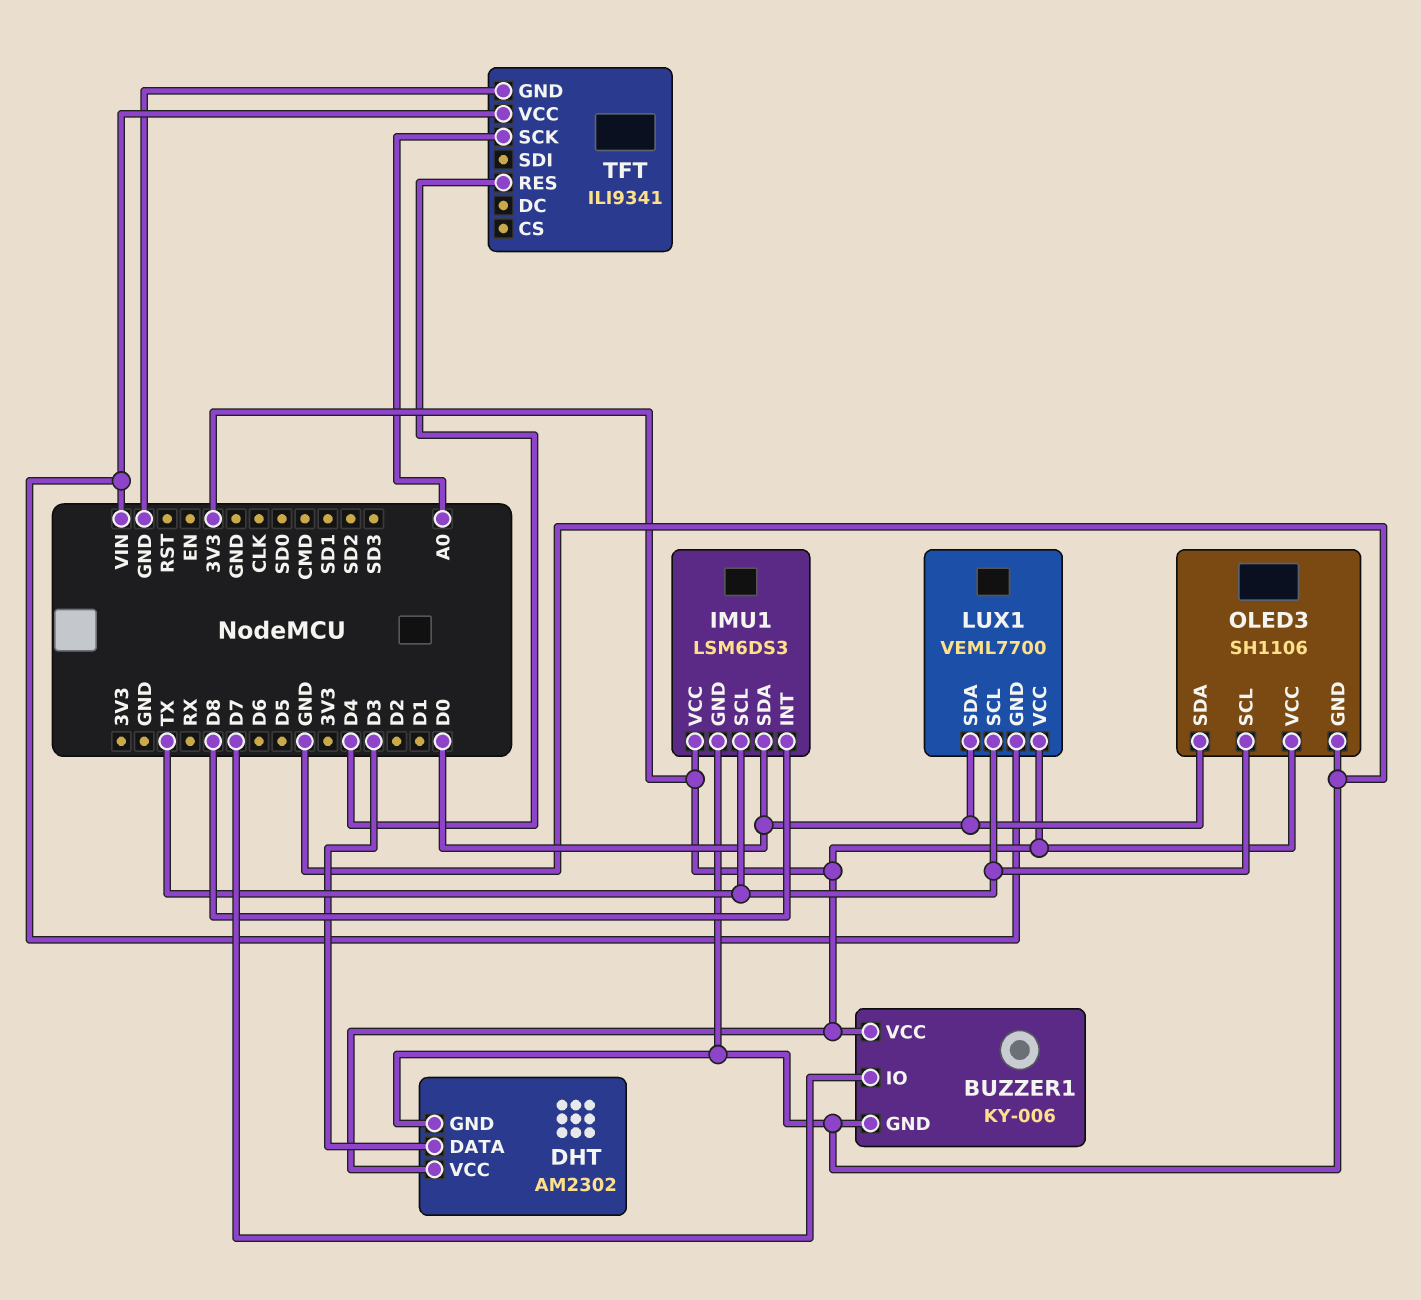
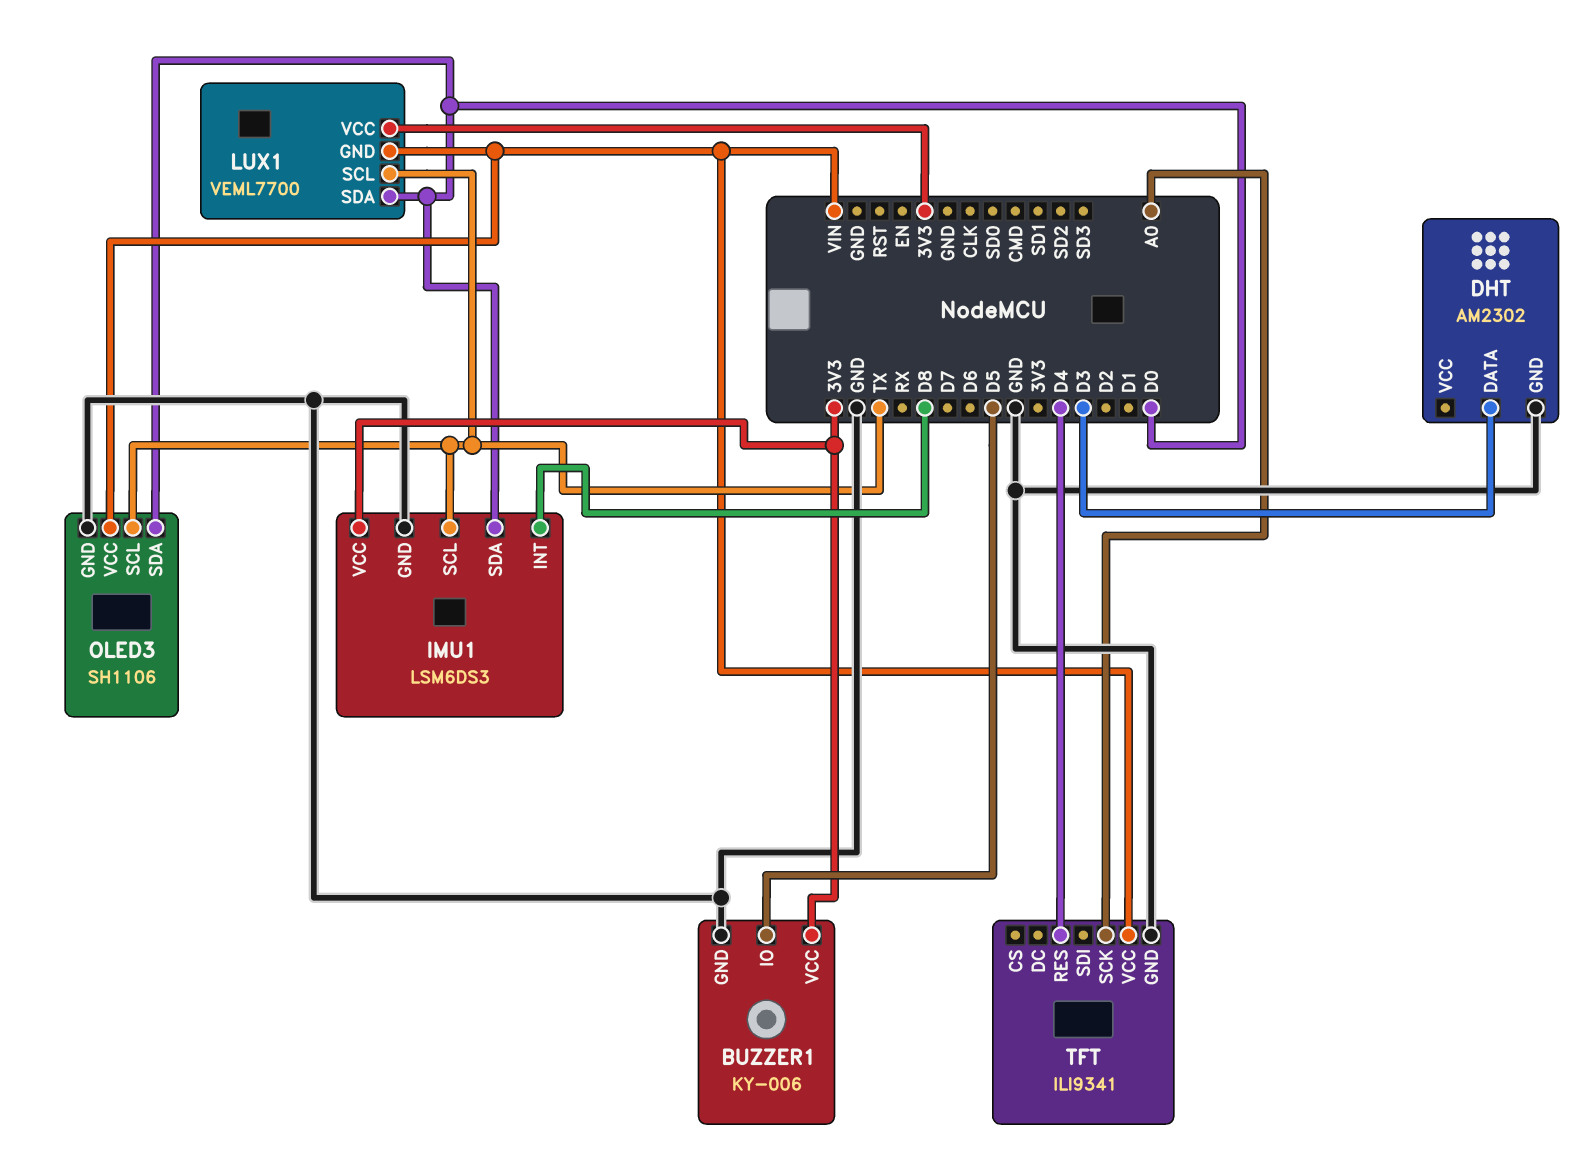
BUZZER1 pin IO: D7 -> D5
DHT pin VCC: 3V3 -> none
OLED3 pin VCC: 3V3 -> VIN

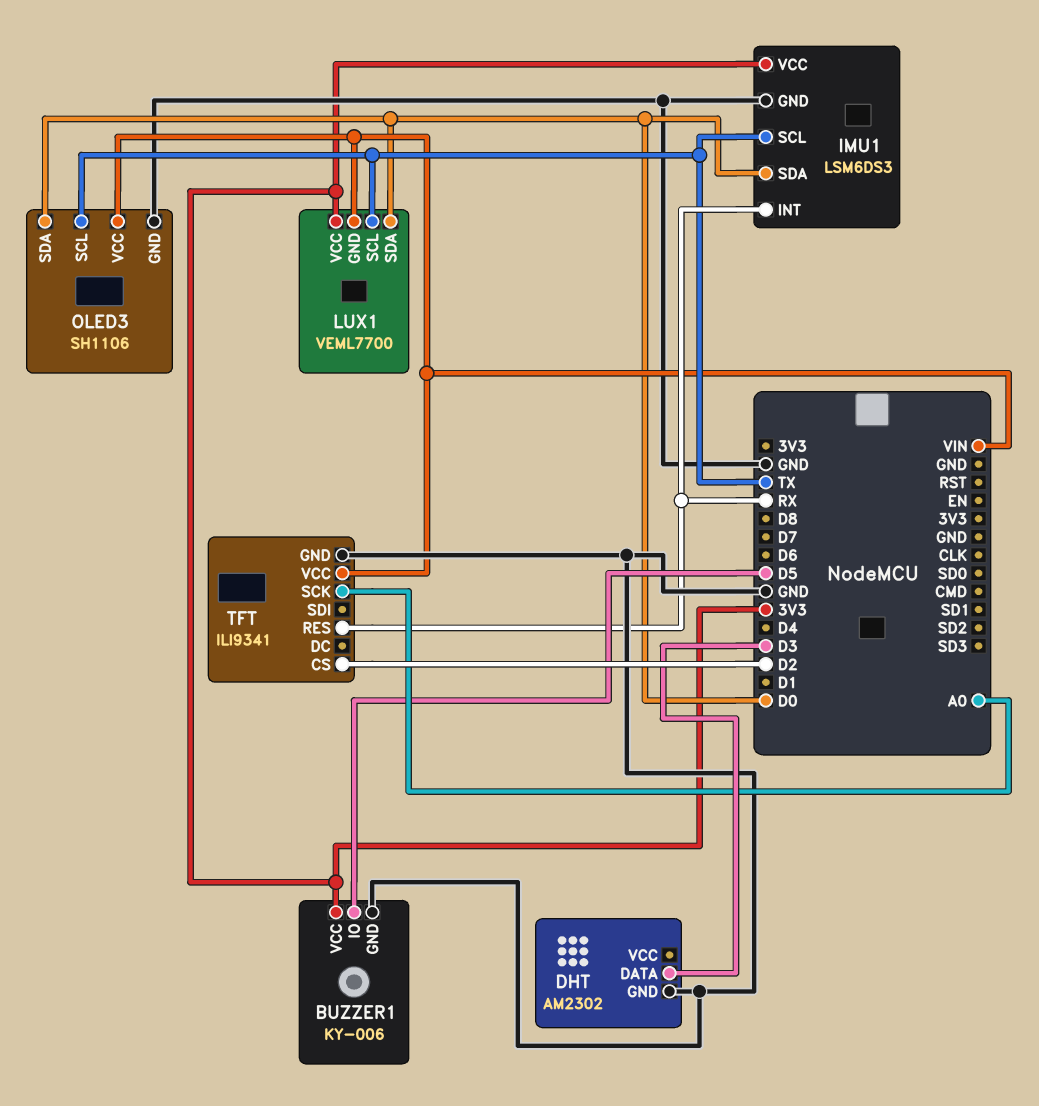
IMU1 pin INT: D8 -> RX
TFT pin CS: none -> D2
TFT pin RES: D4 -> RX

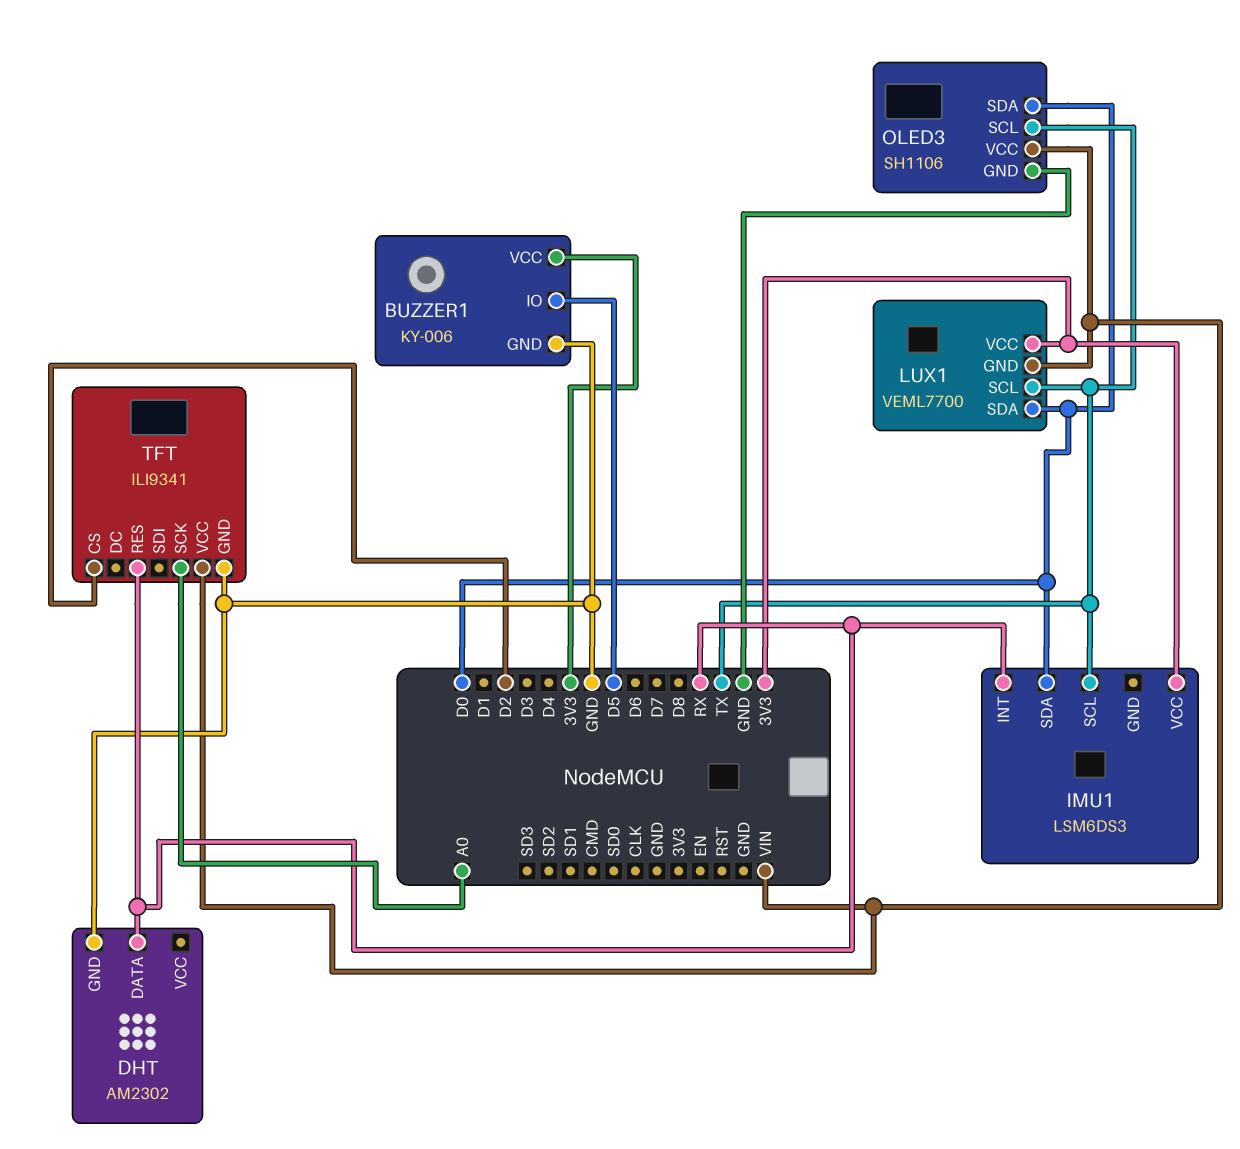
DHT pin DATA: D3 -> RX
IMU1 pin GND: GND -> none

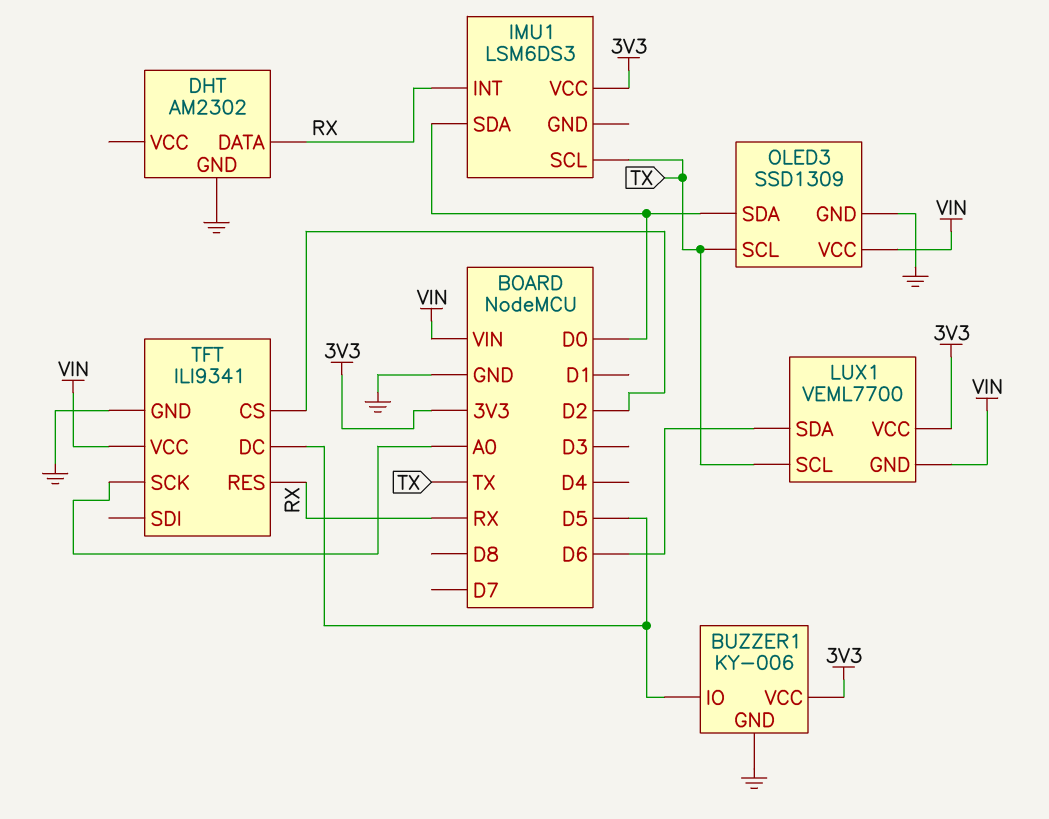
LUX1 pin SDA: D0 -> D6
OLED3: SH1106 -> SSD1309
TFT pin DC: none -> D5

